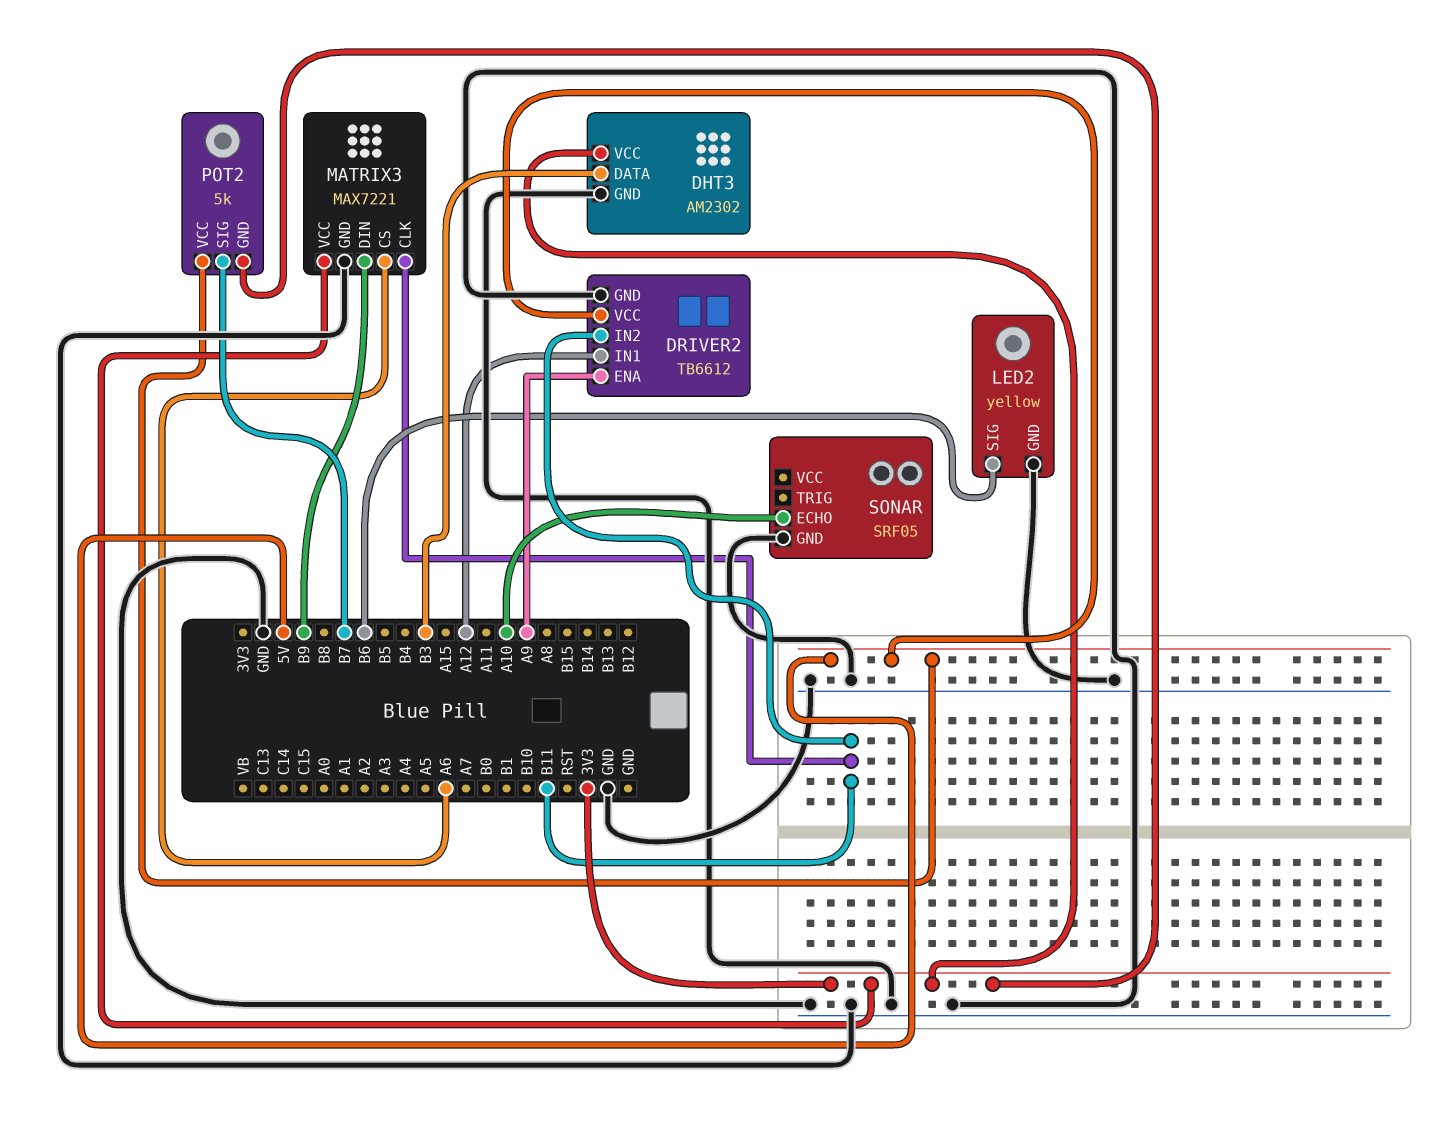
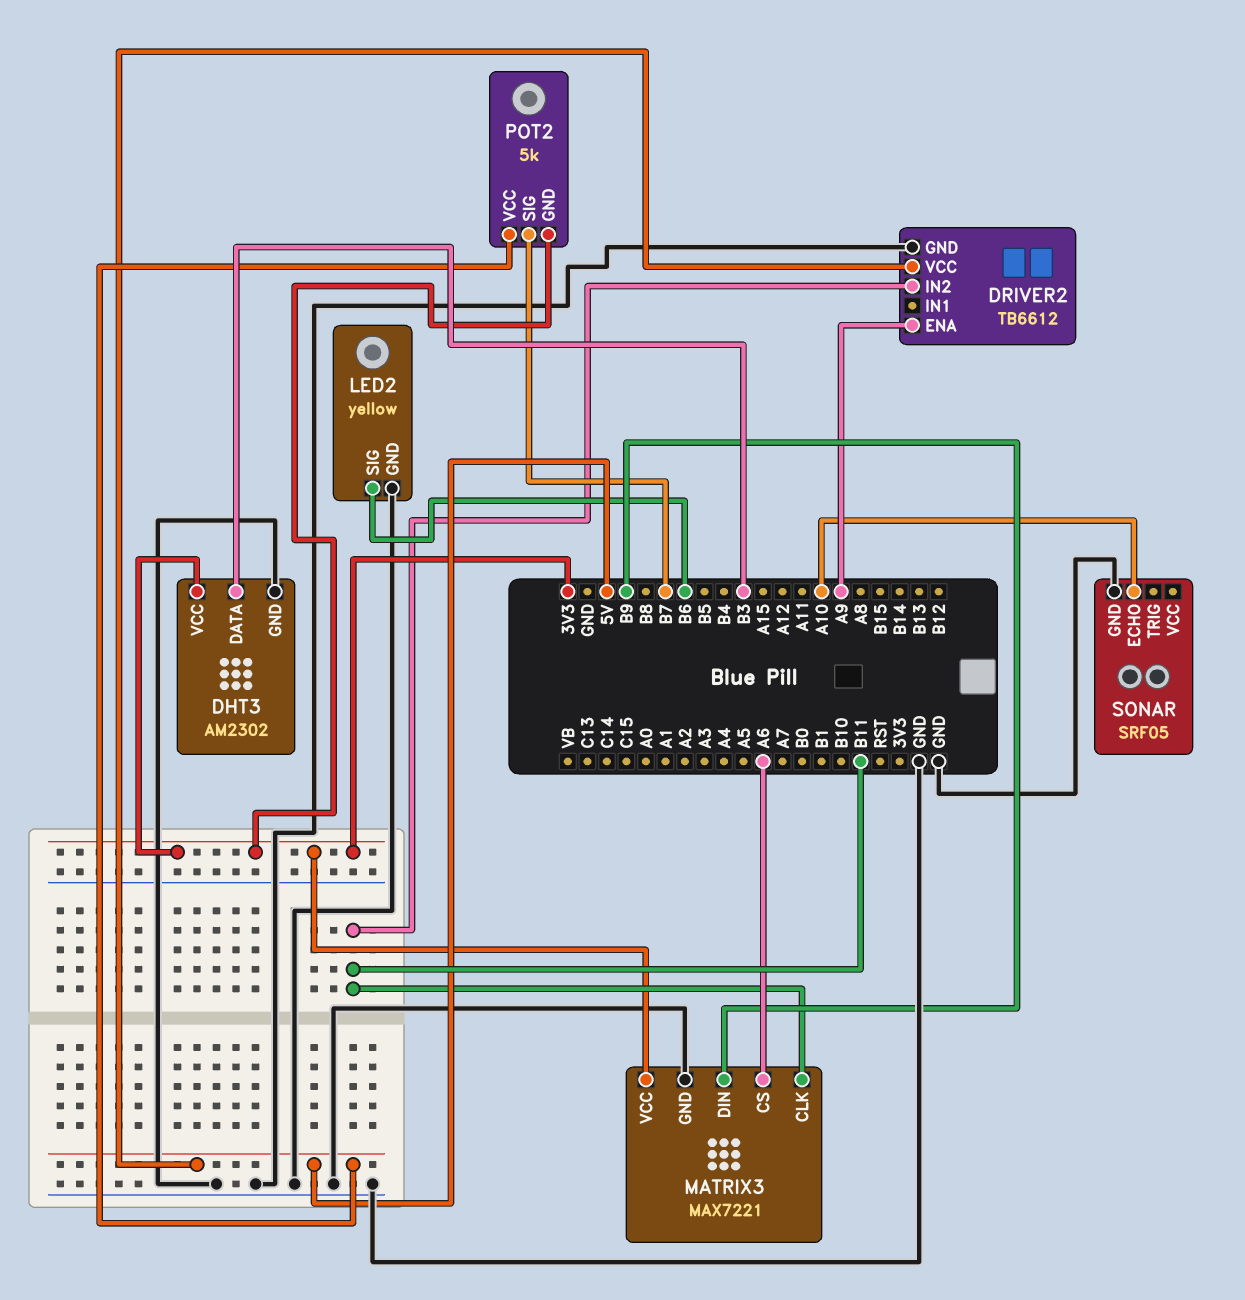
DRIVER2 pin IN1: A12 -> none

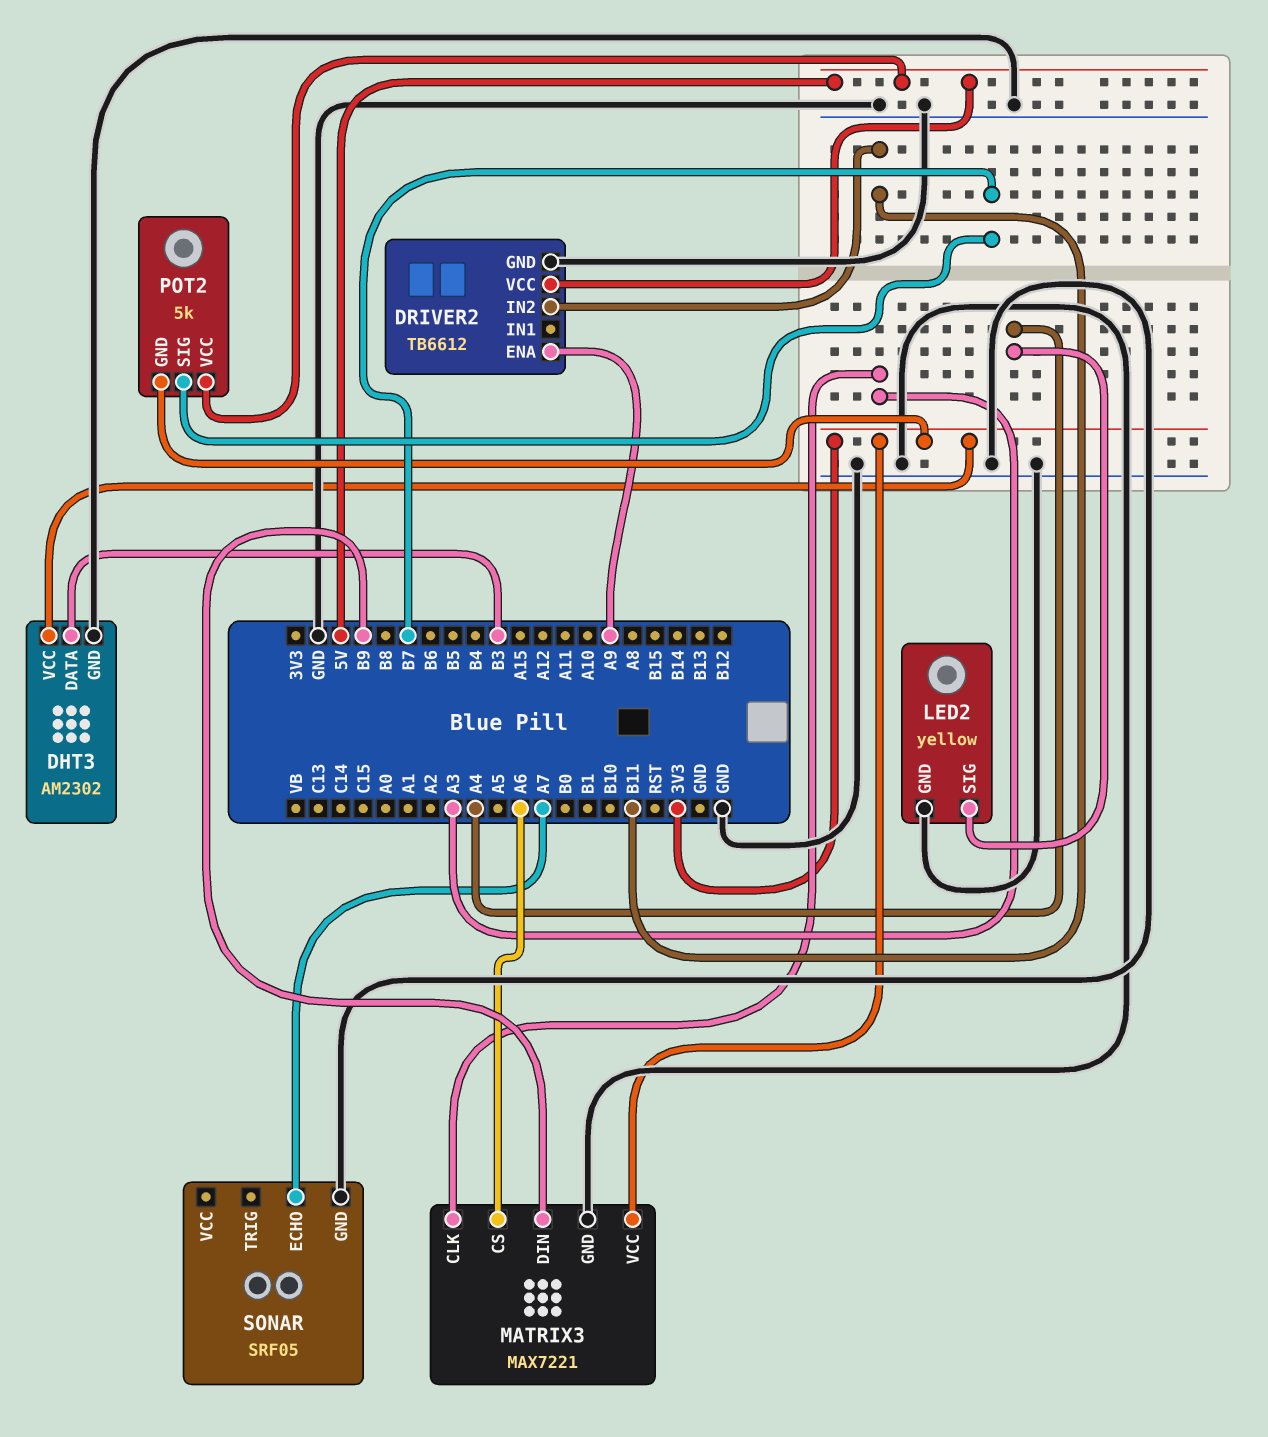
LED2 pin SIG: B6 -> A4
MATRIX3 pin CLK: B11 -> A3
SONAR pin ECHO: A10 -> A7

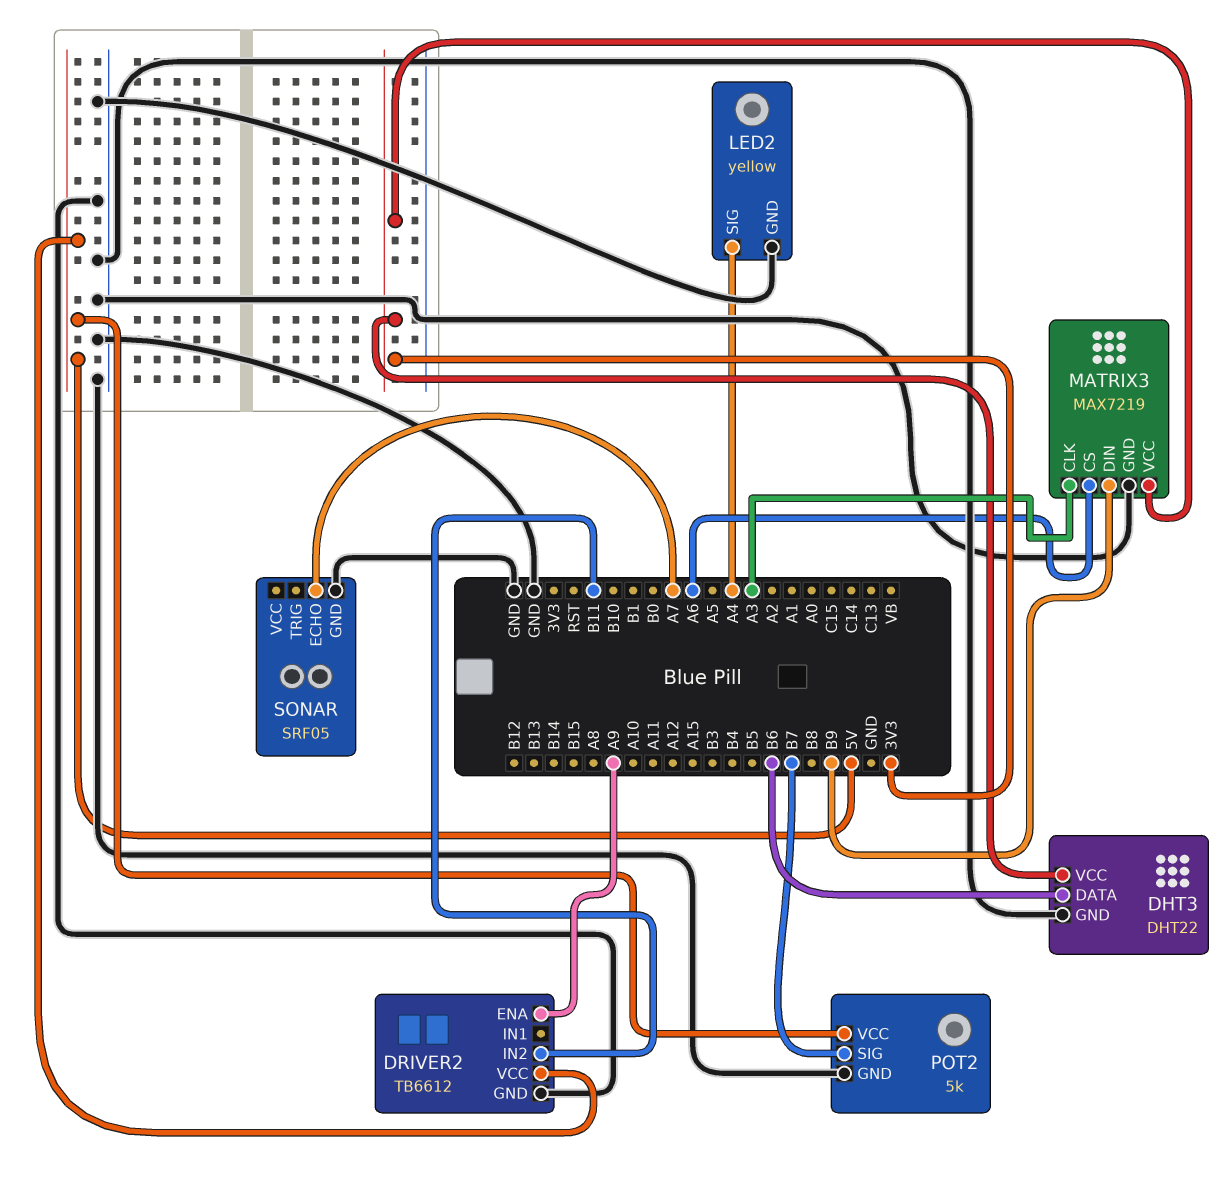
DHT3: AM2302 -> DHT22
DHT3 pin DATA: B3 -> B6
MATRIX3: MAX7221 -> MAX7219
POT2 pin GND: 3V3 -> GND

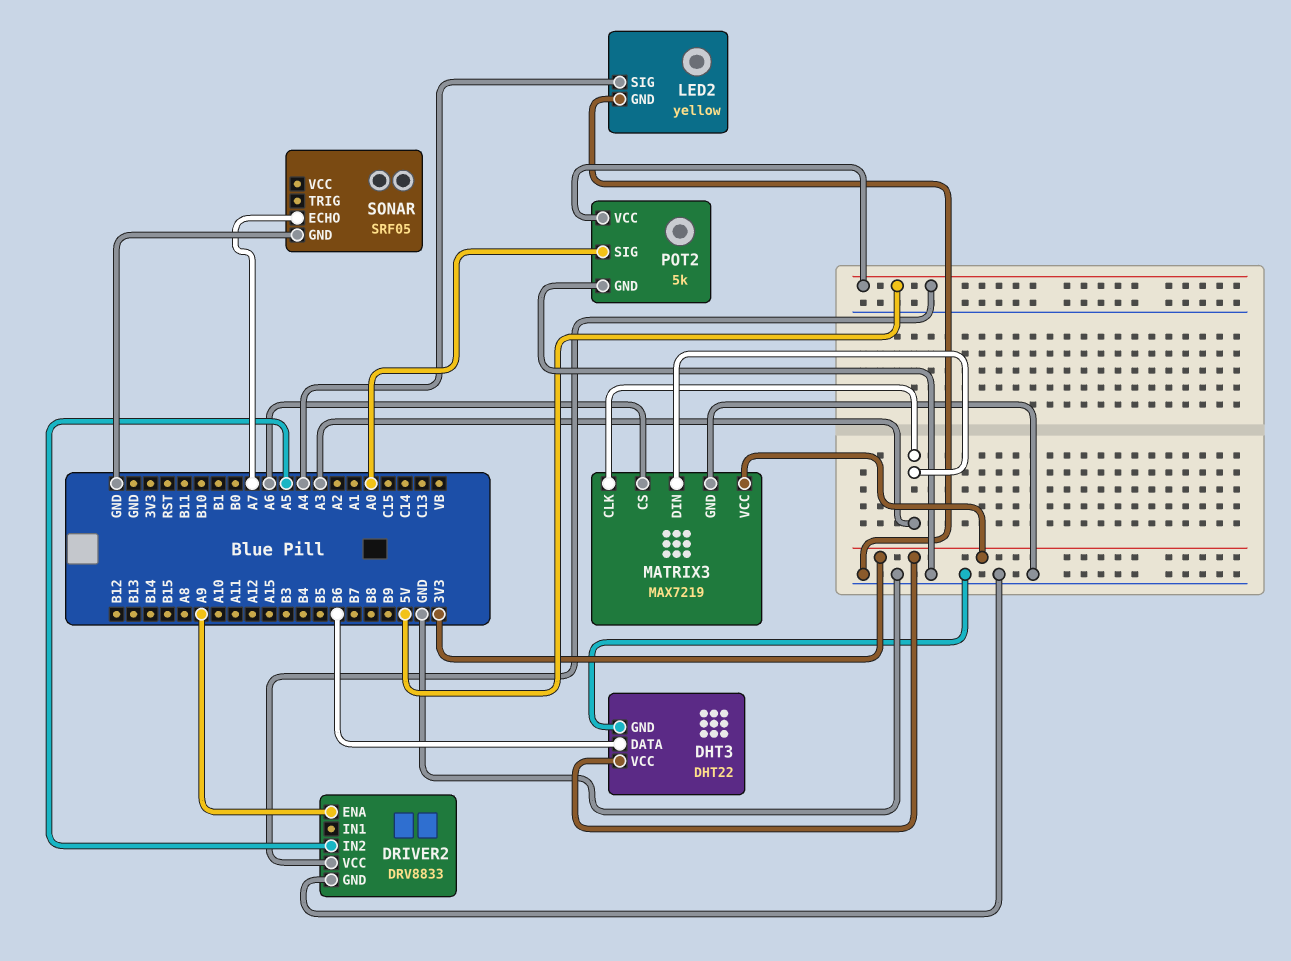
DRIVER2: TB6612 -> DRV8833
DRIVER2 pin IN2: B11 -> A5
MATRIX3 pin DIN: B9 -> A3
POT2 pin SIG: B7 -> A0

